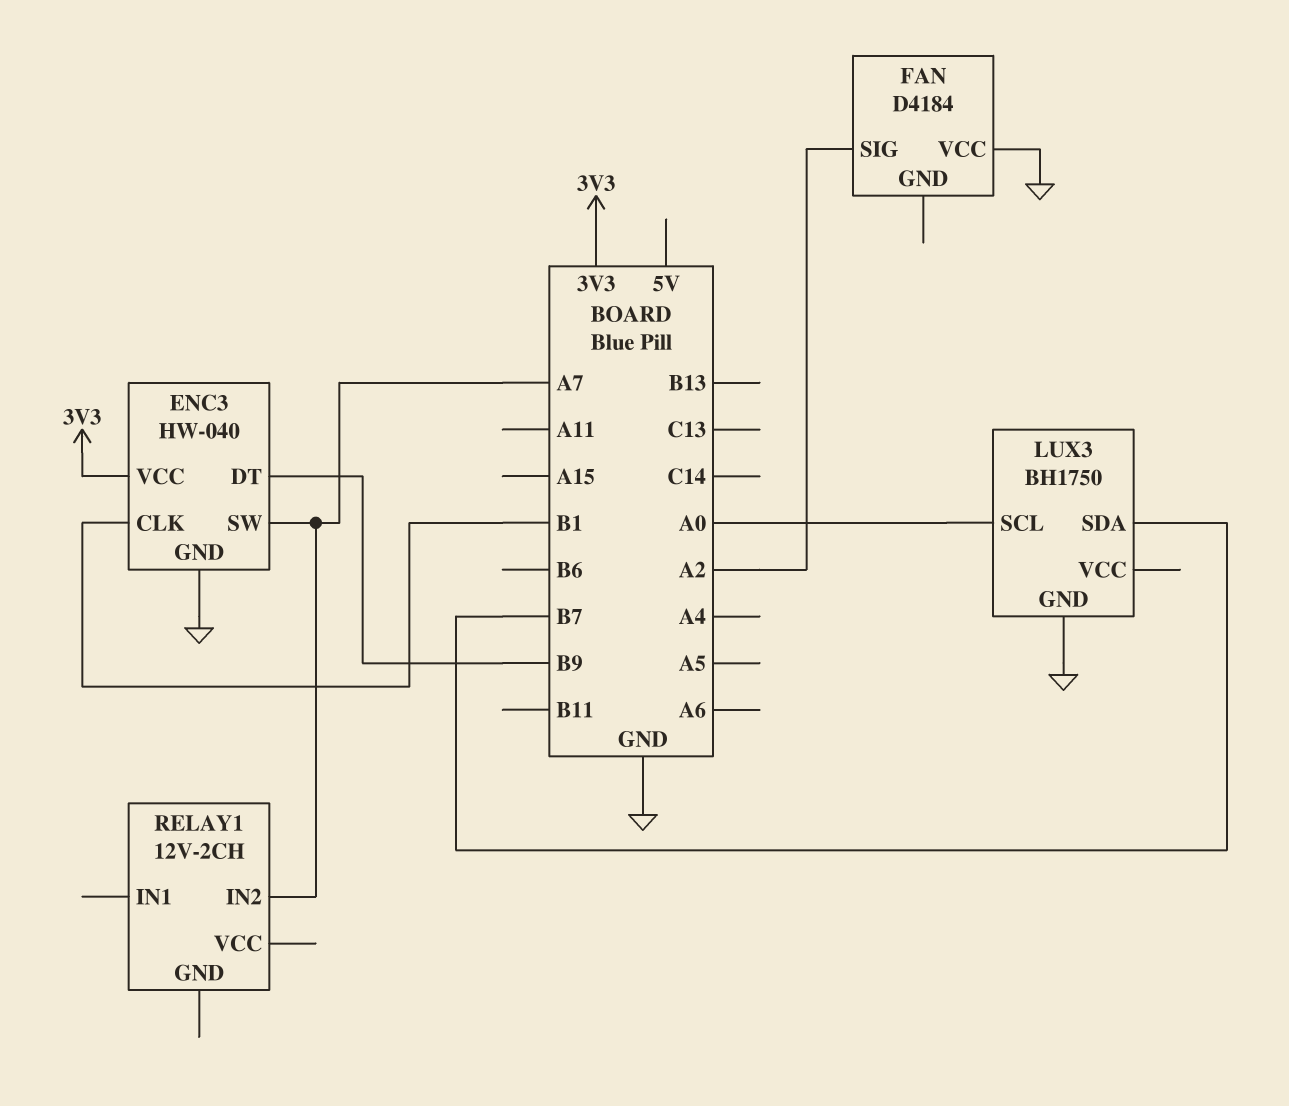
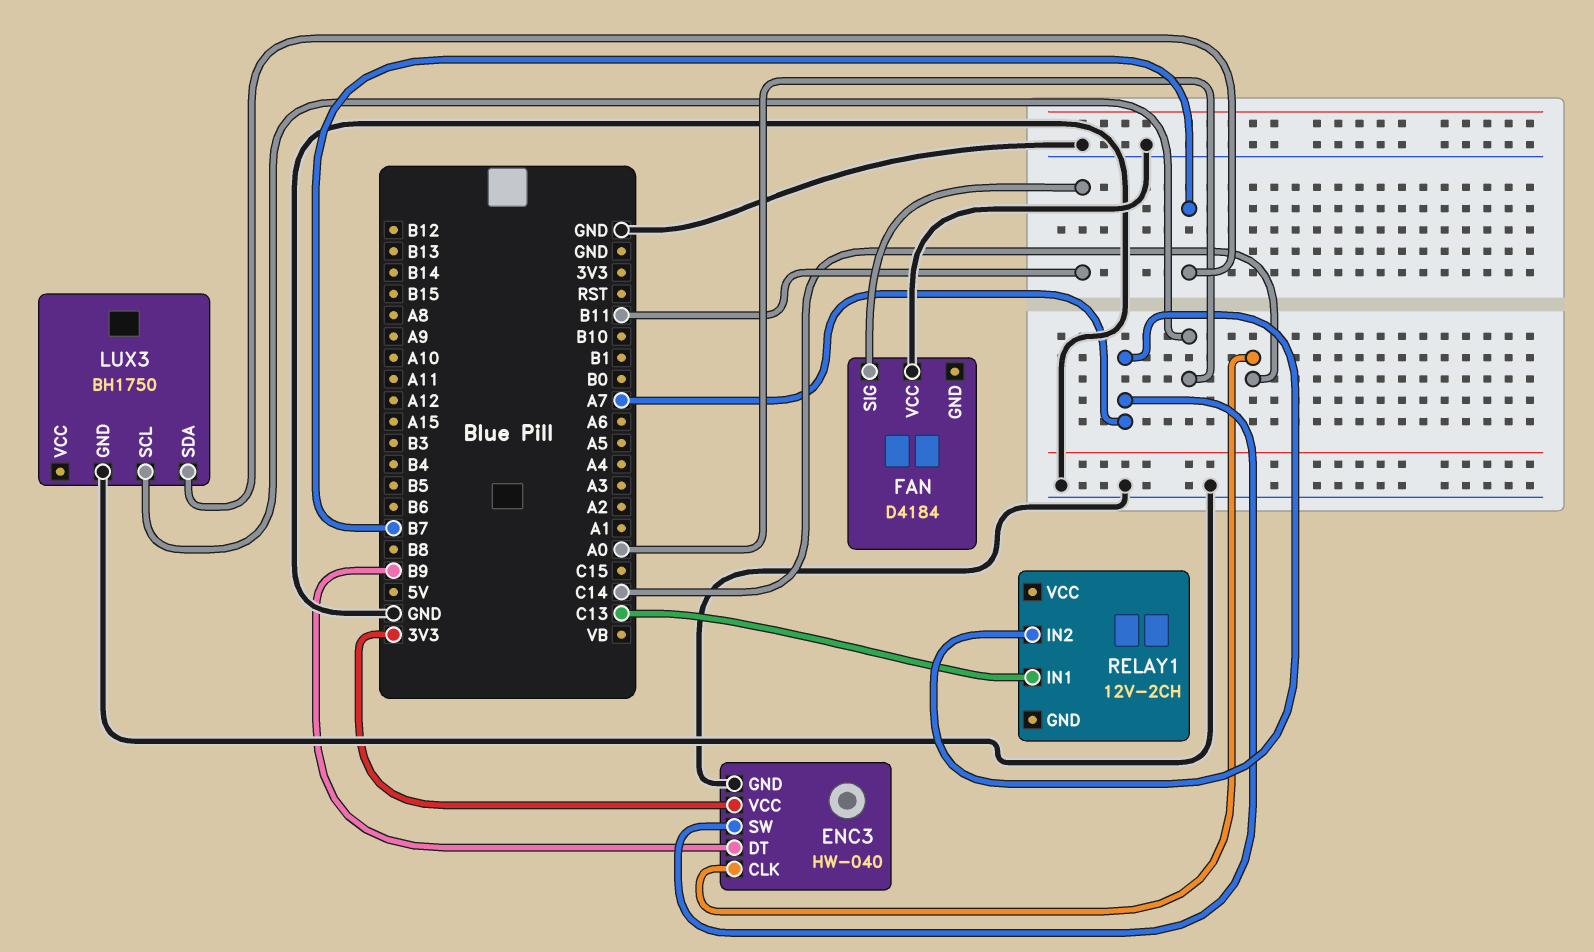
ENC3 pin CLK: B1 -> C14
FAN pin SIG: A2 -> B11
RELAY1 pin IN1: none -> C13

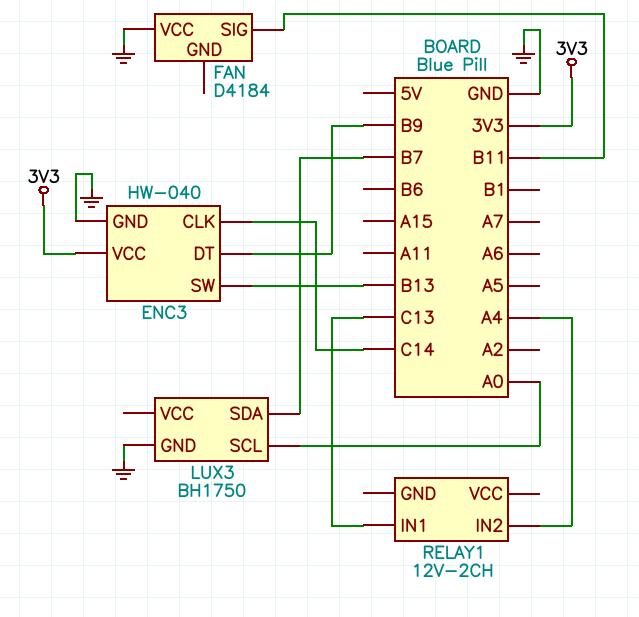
ENC3 pin SW: A7 -> B13
RELAY1 pin IN2: A7 -> A4

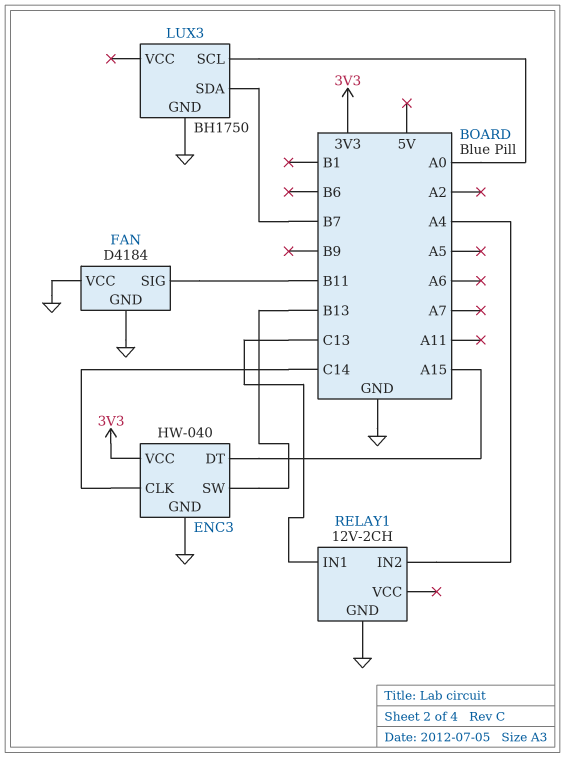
ENC3 pin DT: B9 -> A15
FAN pin GND: none -> GND
RELAY1 pin GND: none -> GND

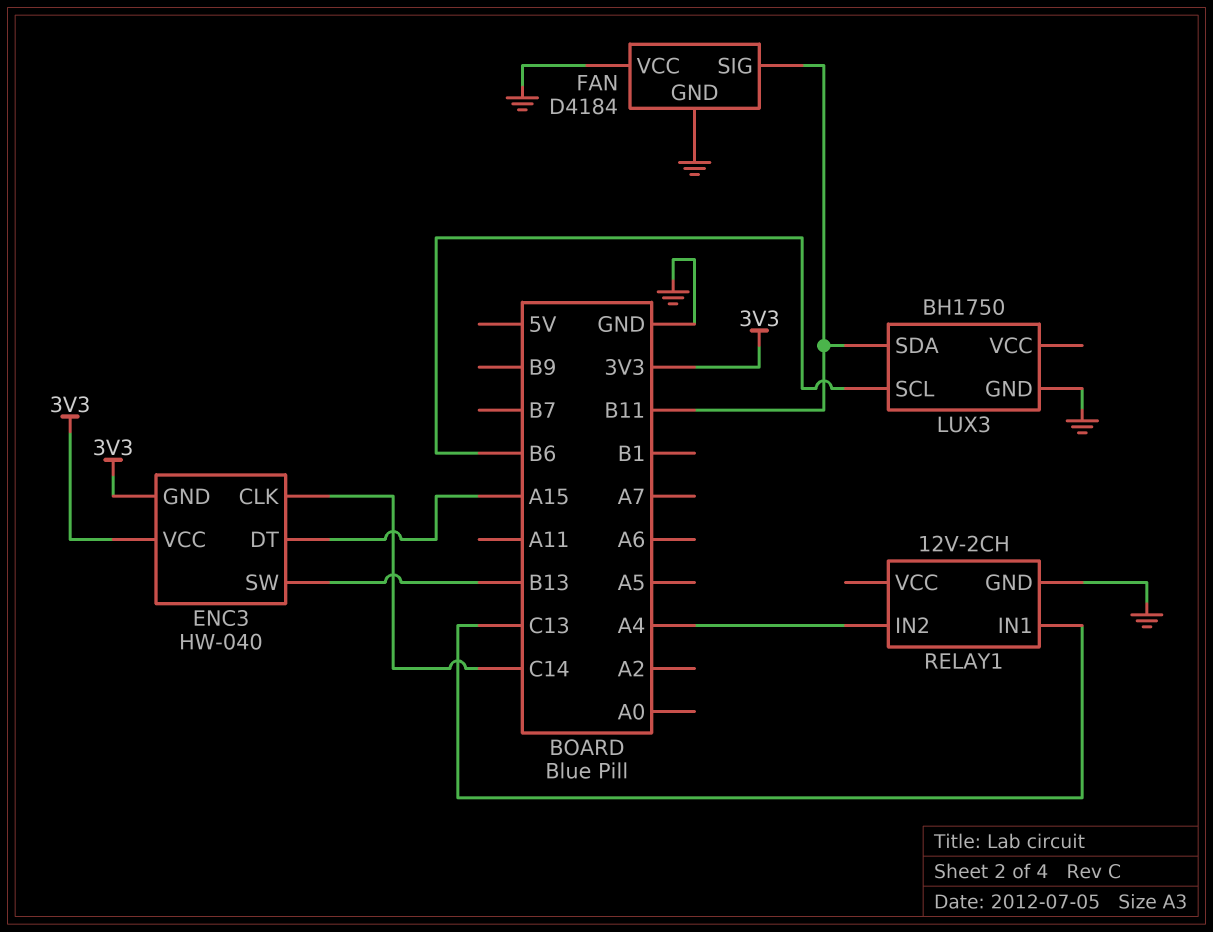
ENC3 pin GND: GND -> 3V3
LUX3 pin SCL: A0 -> B6
LUX3 pin SDA: B7 -> B11

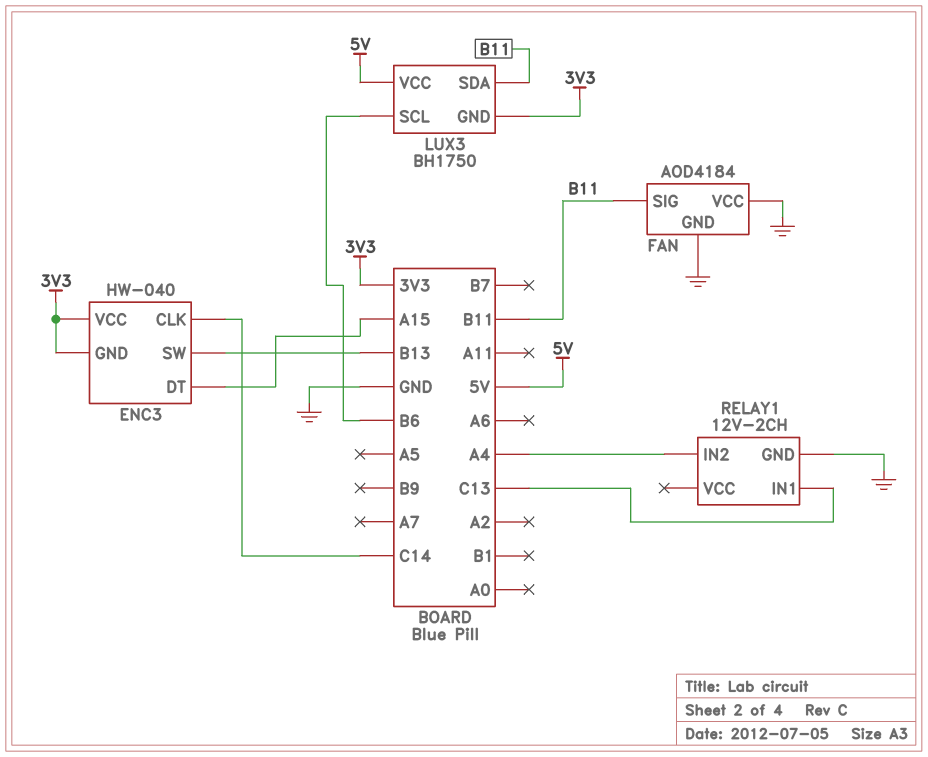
FAN: D4184 -> AOD4184
LUX3 pin GND: GND -> 3V3
LUX3 pin VCC: none -> 5V

